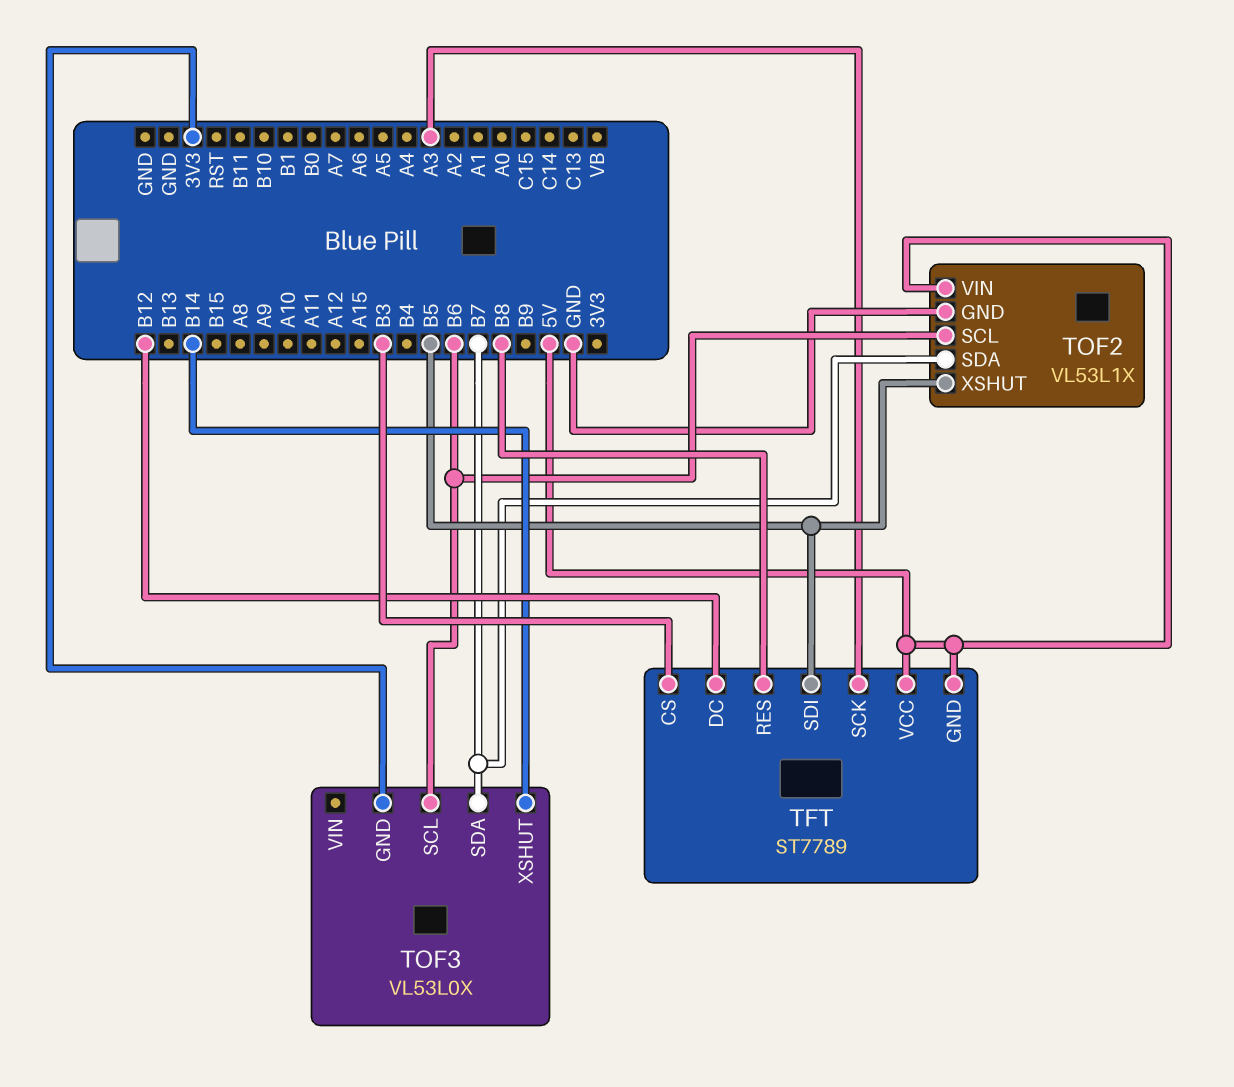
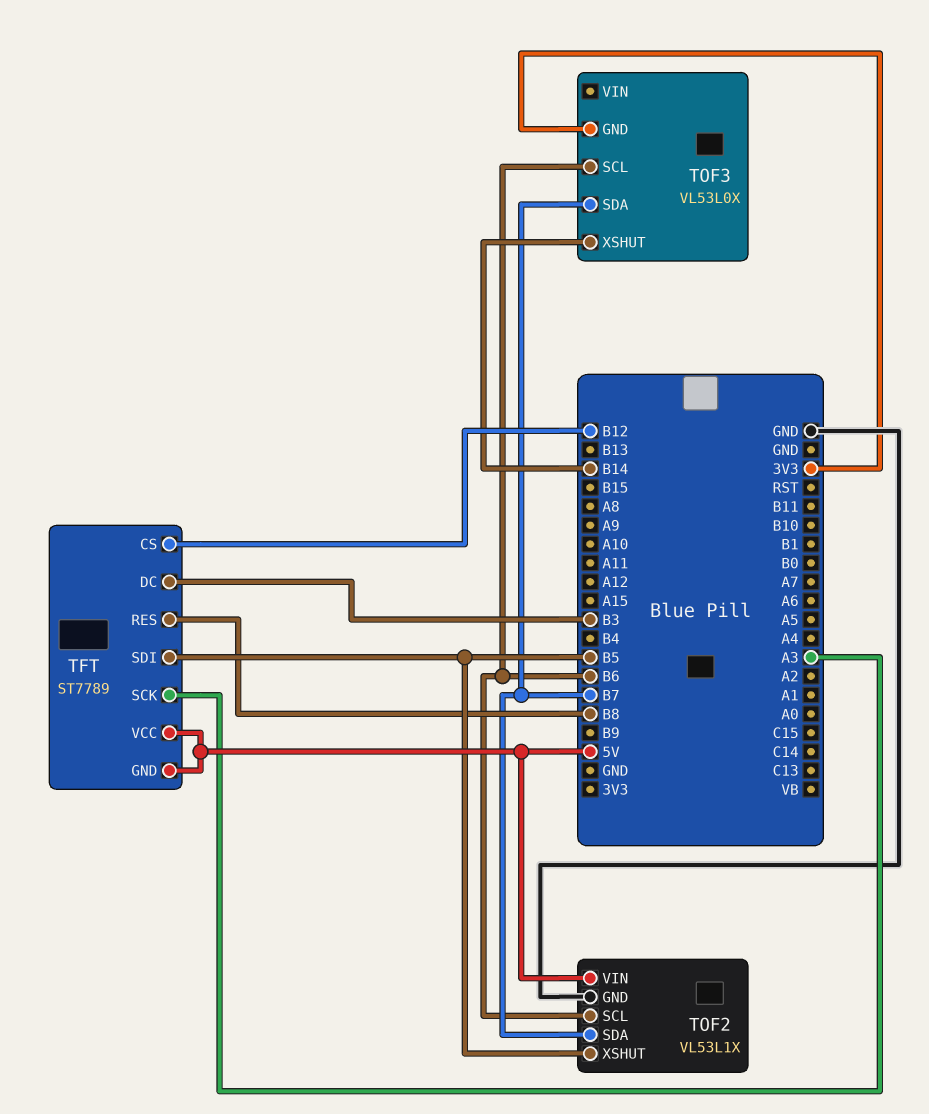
TFT pin CS: B3 -> B12
TFT pin DC: B12 -> B3

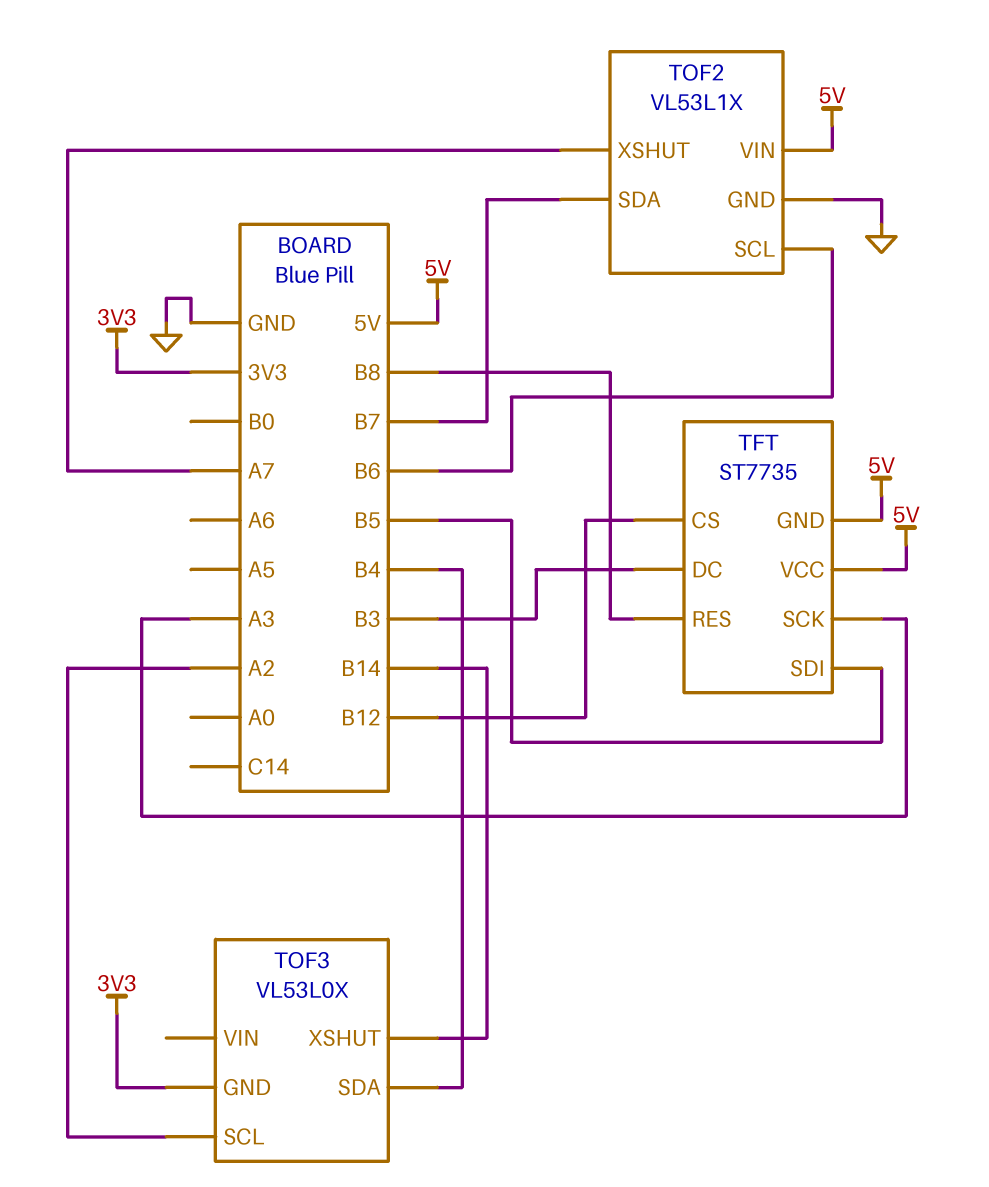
TFT: ST7789 -> ST7735
TOF2 pin XSHUT: B5 -> A7
TOF3 pin SCL: B6 -> A2
TOF3 pin SDA: B7 -> B4

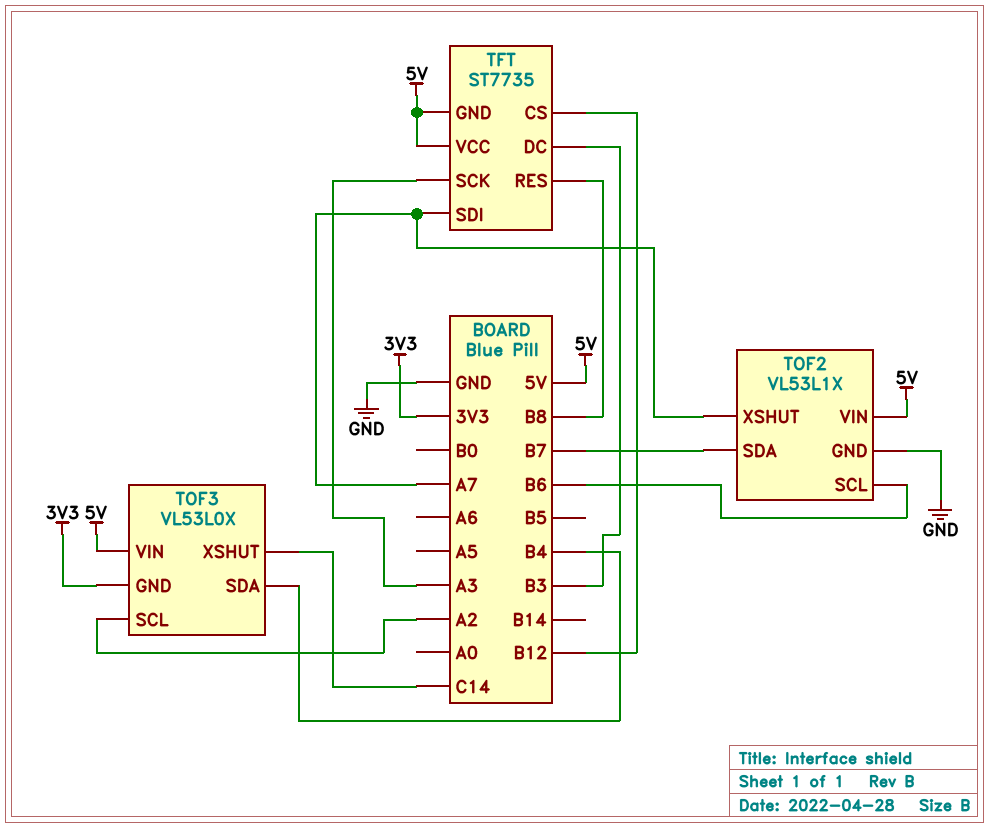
TFT pin SDI: B5 -> A7
TOF3 pin VIN: none -> 5V
TOF3 pin XSHUT: B14 -> C14

